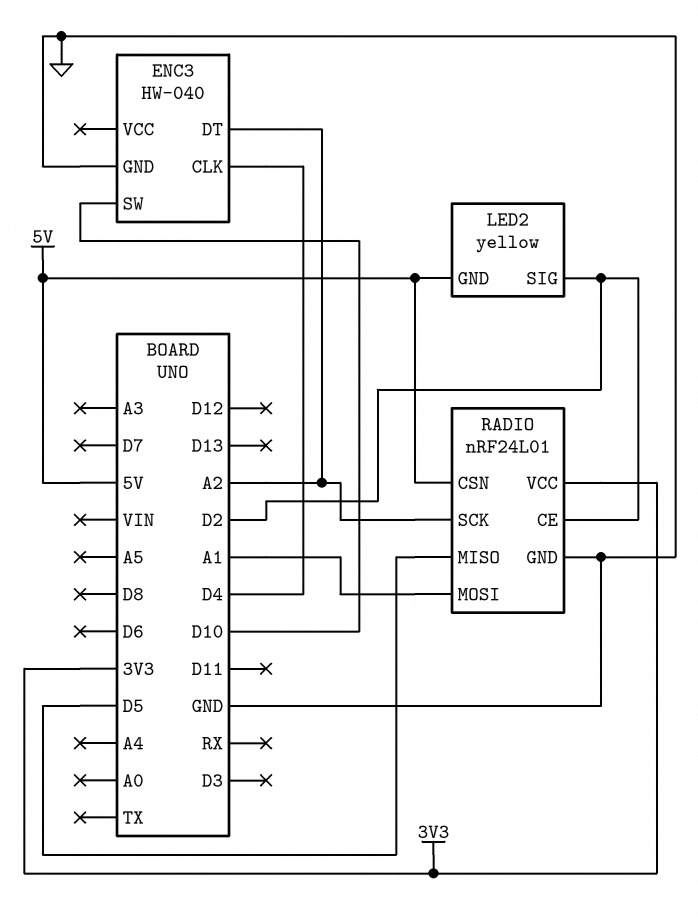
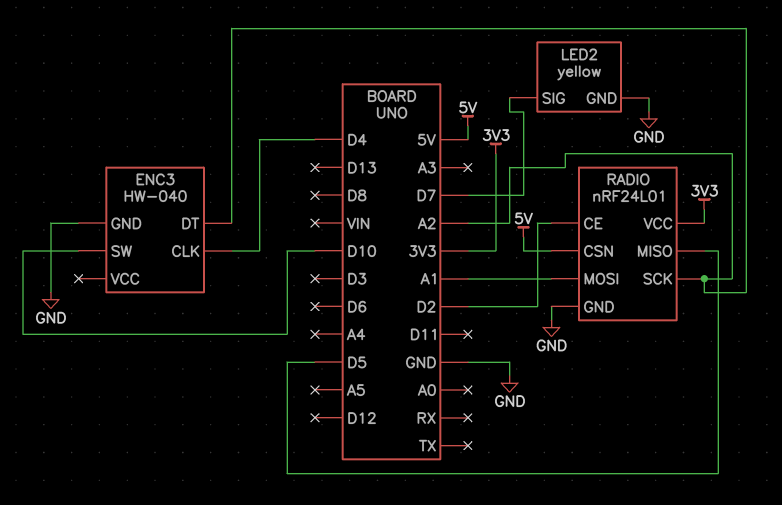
LED2 pin GND: 5V -> GND
LED2 pin SIG: D2 -> D7

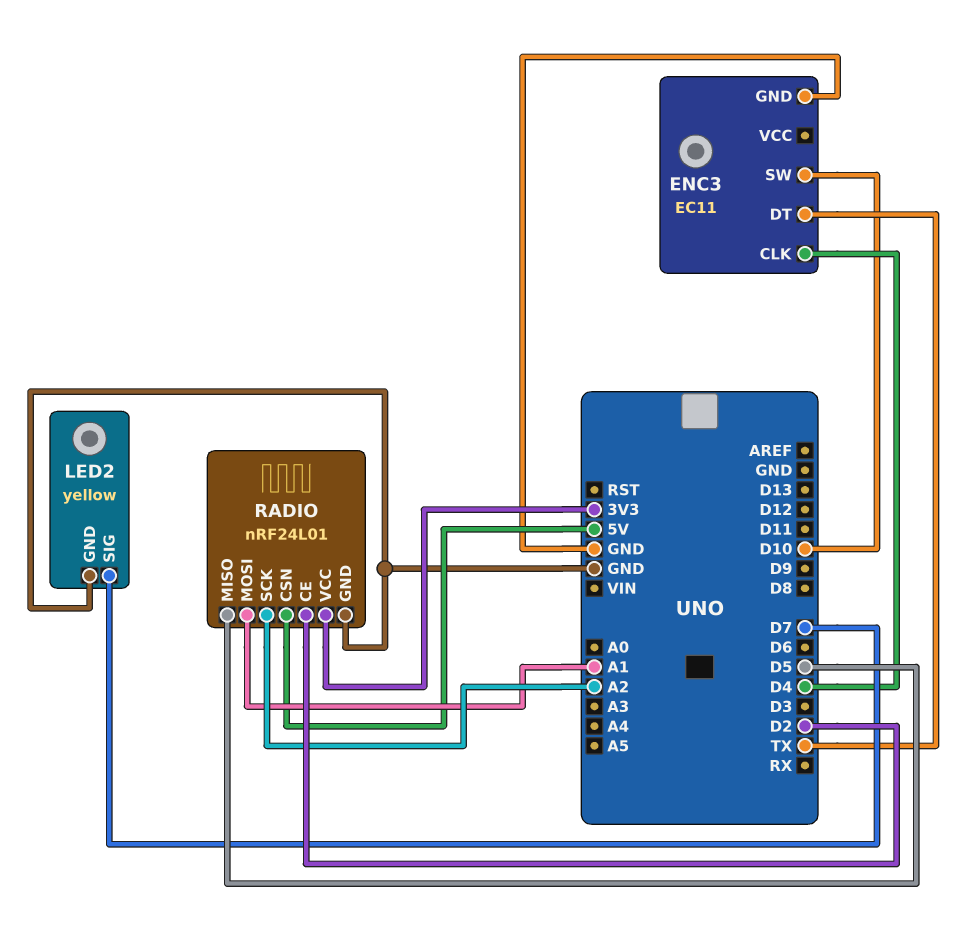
ENC3: HW-040 -> EC11
ENC3 pin DT: A2 -> TX

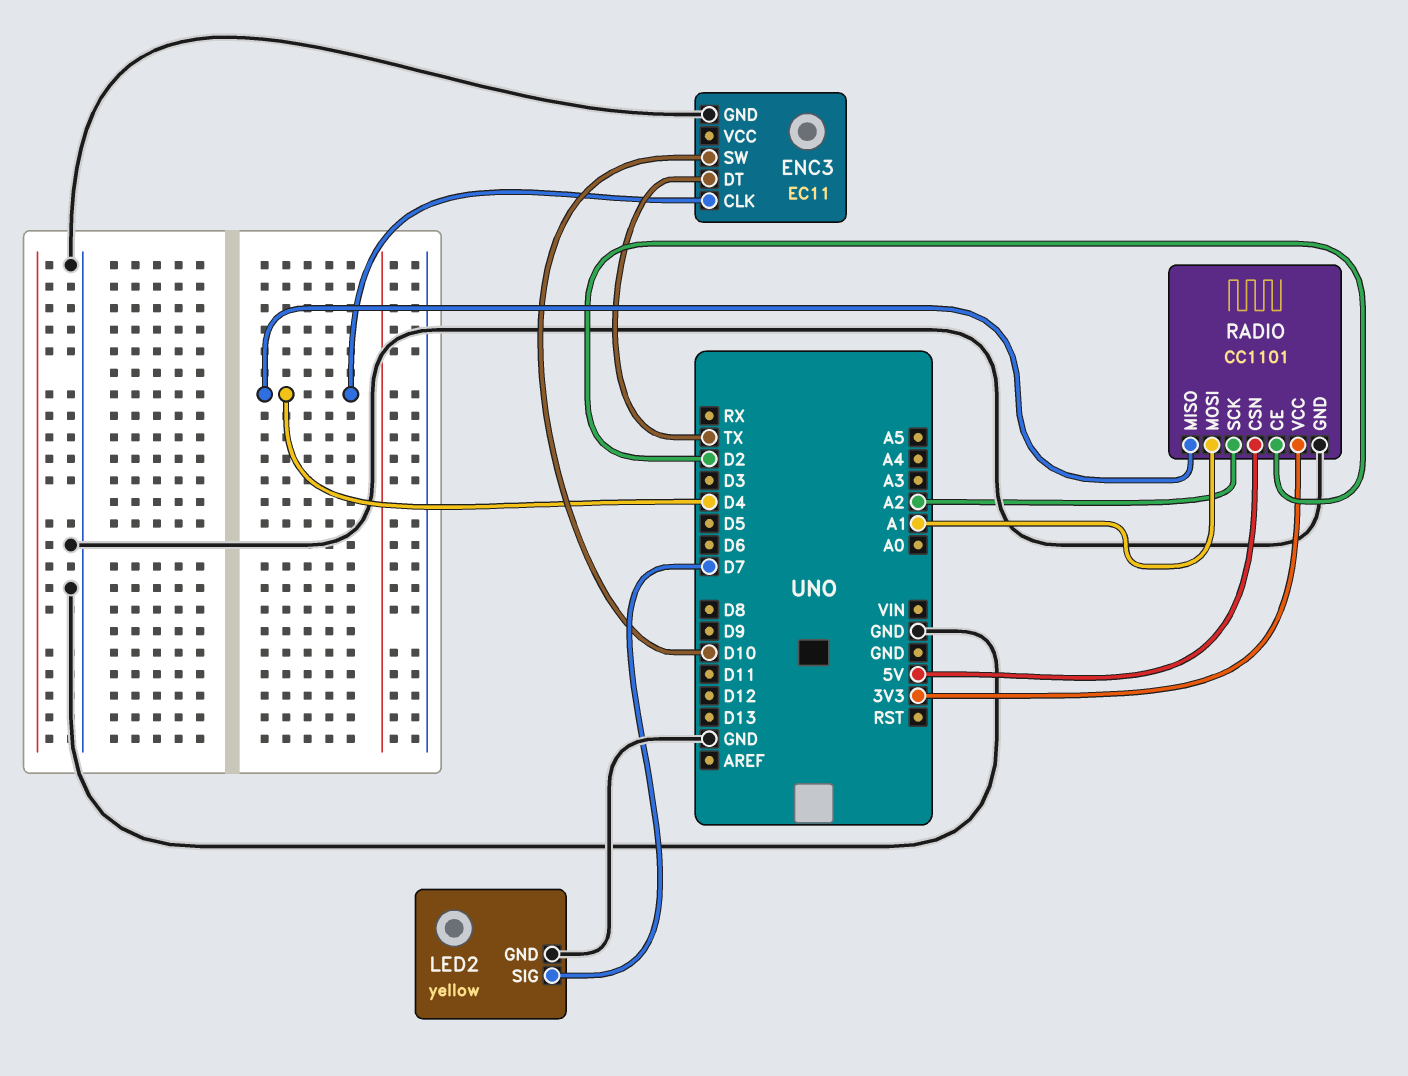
RADIO: nRF24L01 -> CC1101
RADIO pin MISO: D5 -> D4

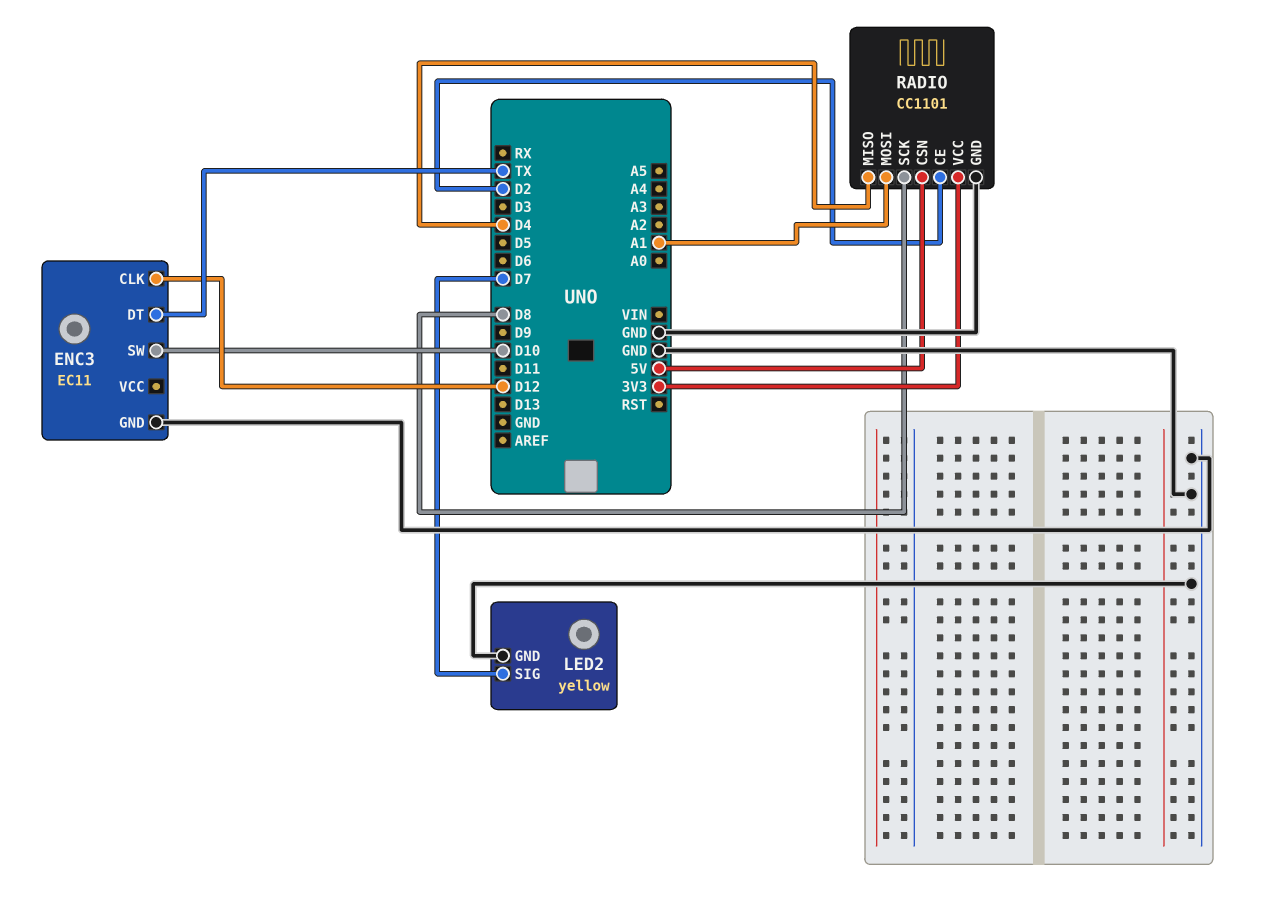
ENC3 pin CLK: D4 -> D12
RADIO pin SCK: A2 -> D8

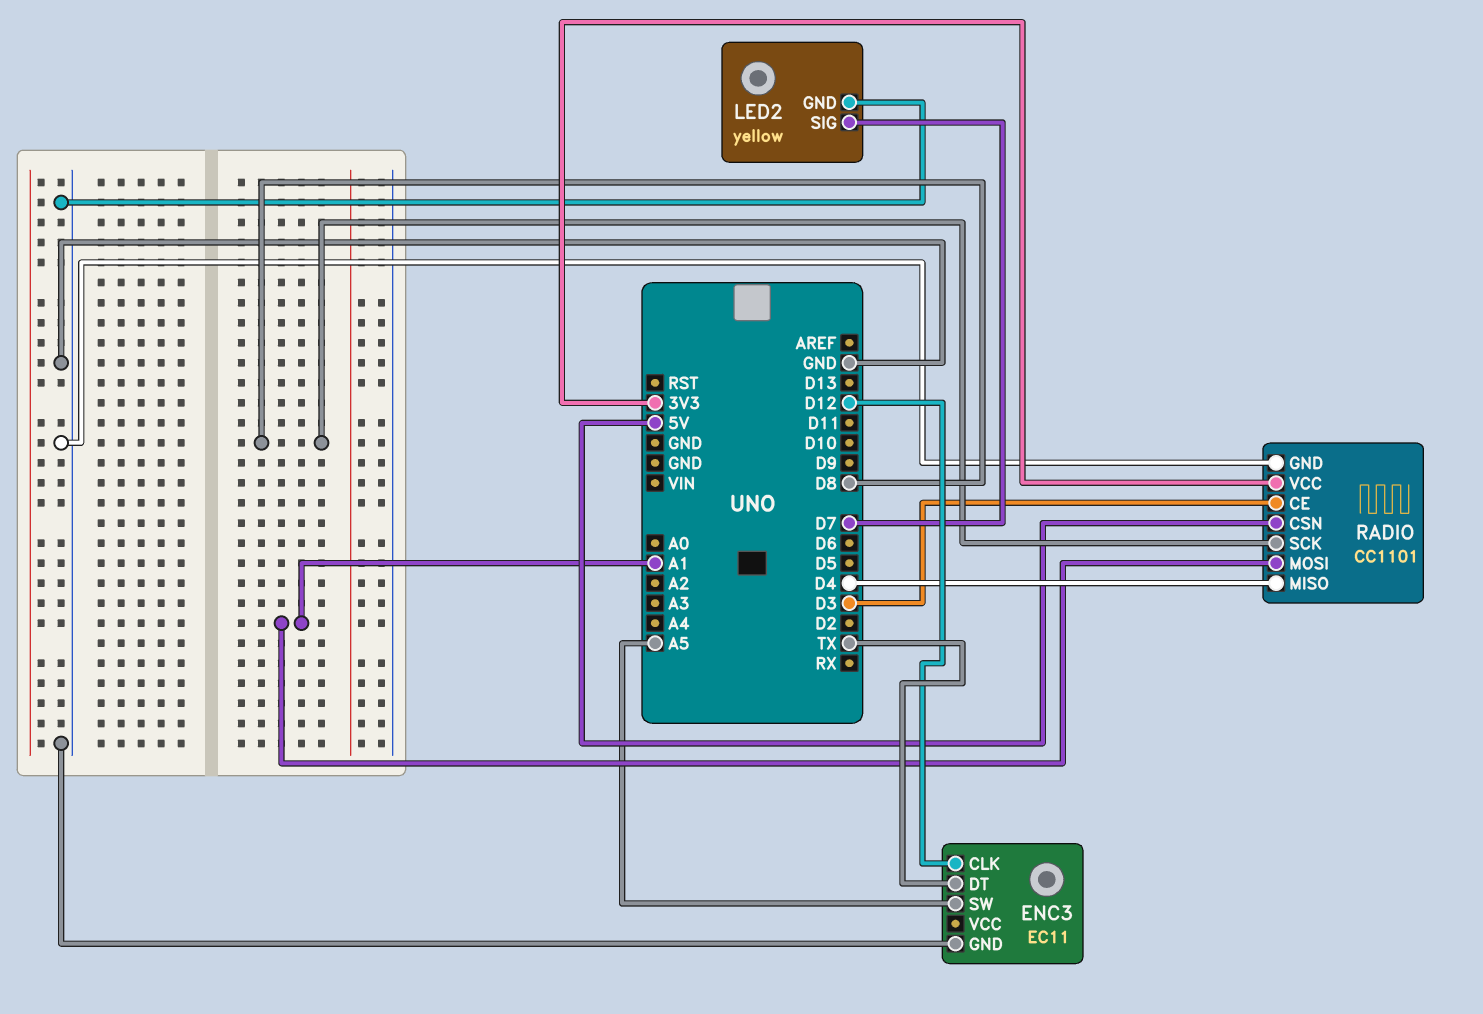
ENC3 pin SW: D10 -> A5
RADIO pin CE: D2 -> D3

